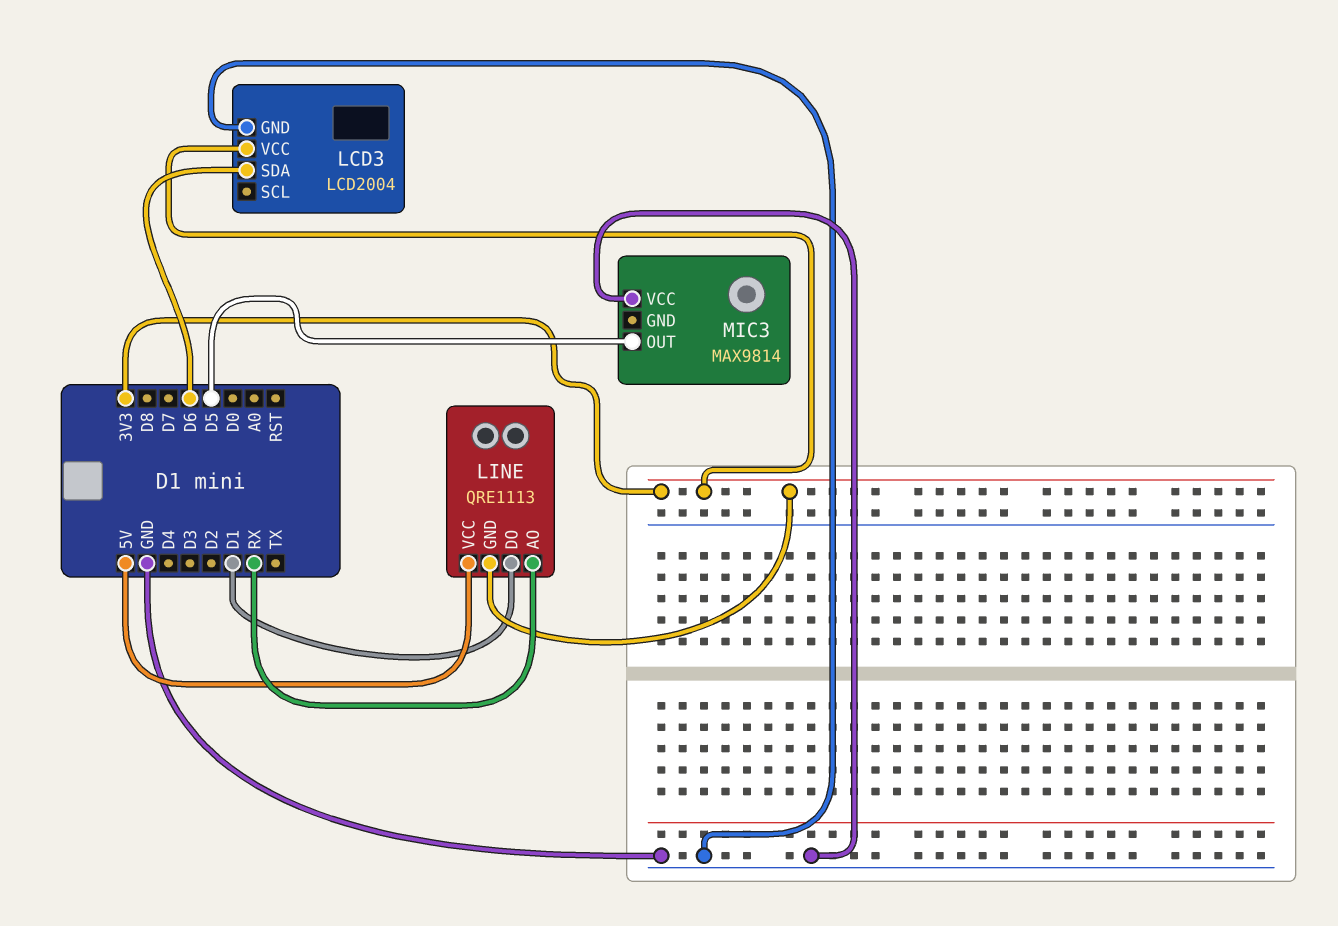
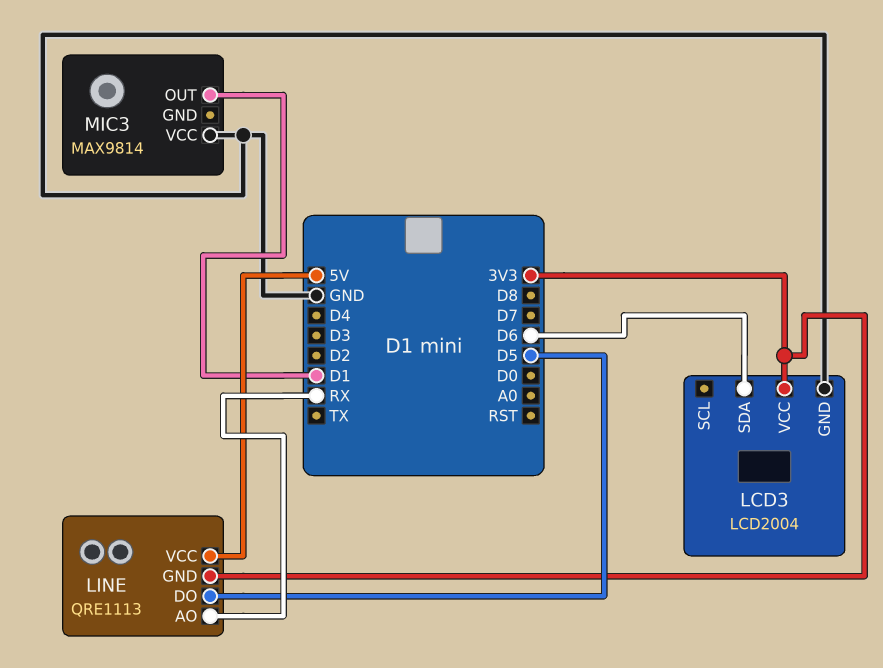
LINE pin DO: D1 -> D5
MIC3 pin OUT: D5 -> D1

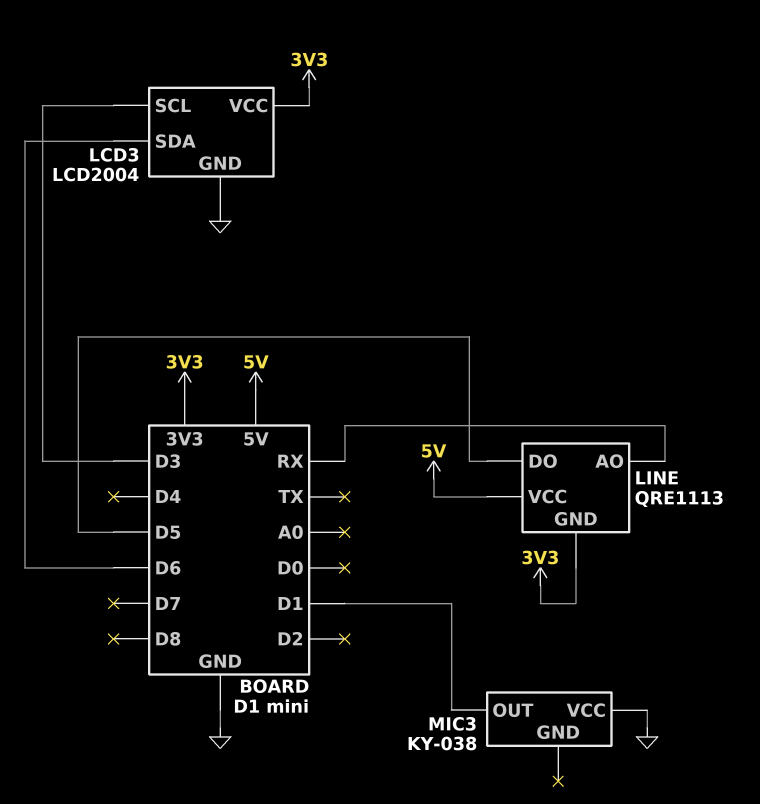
LCD3 pin SCL: none -> D3
MIC3: MAX9814 -> KY-038

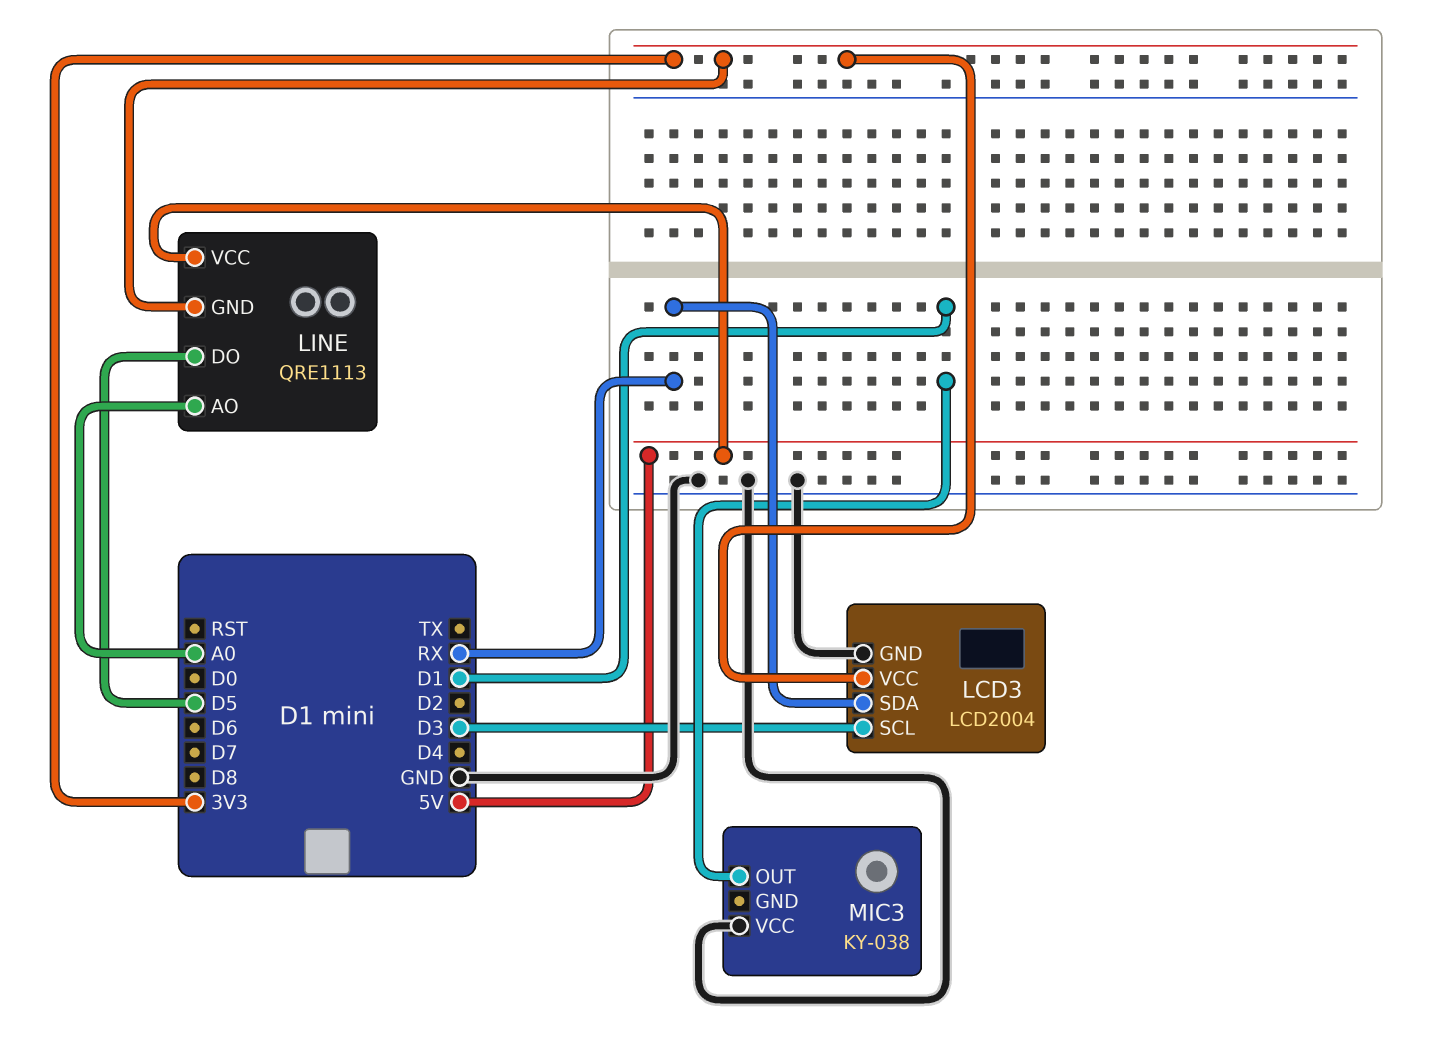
LCD3 pin SDA: D6 -> RX
LINE pin AO: RX -> A0

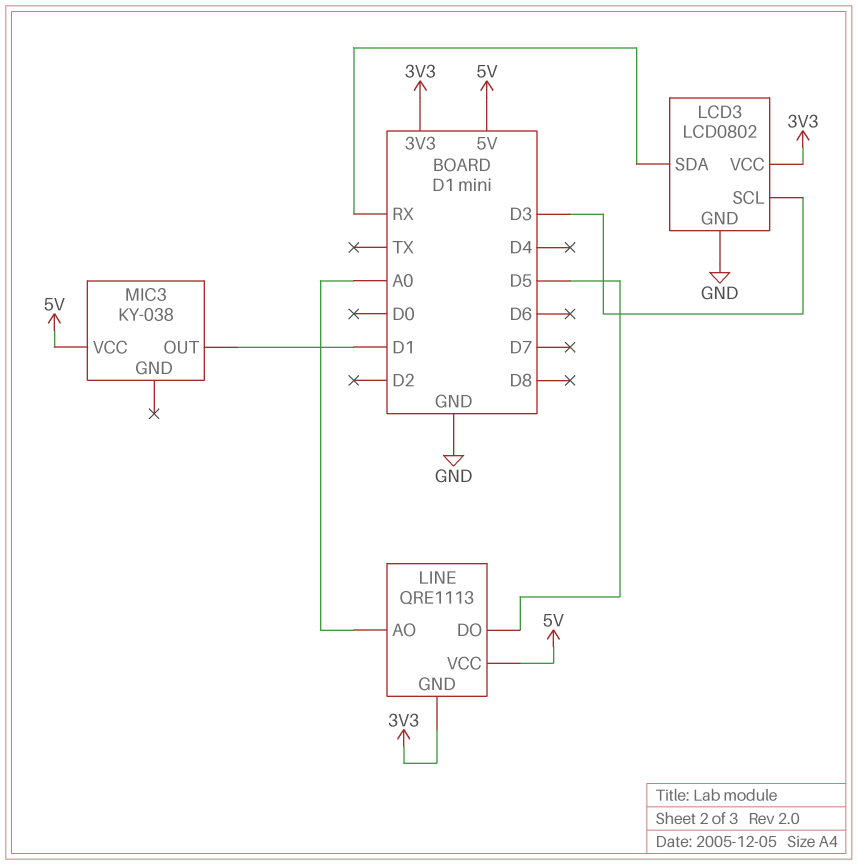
LCD3: LCD2004 -> LCD0802
MIC3 pin VCC: GND -> 5V

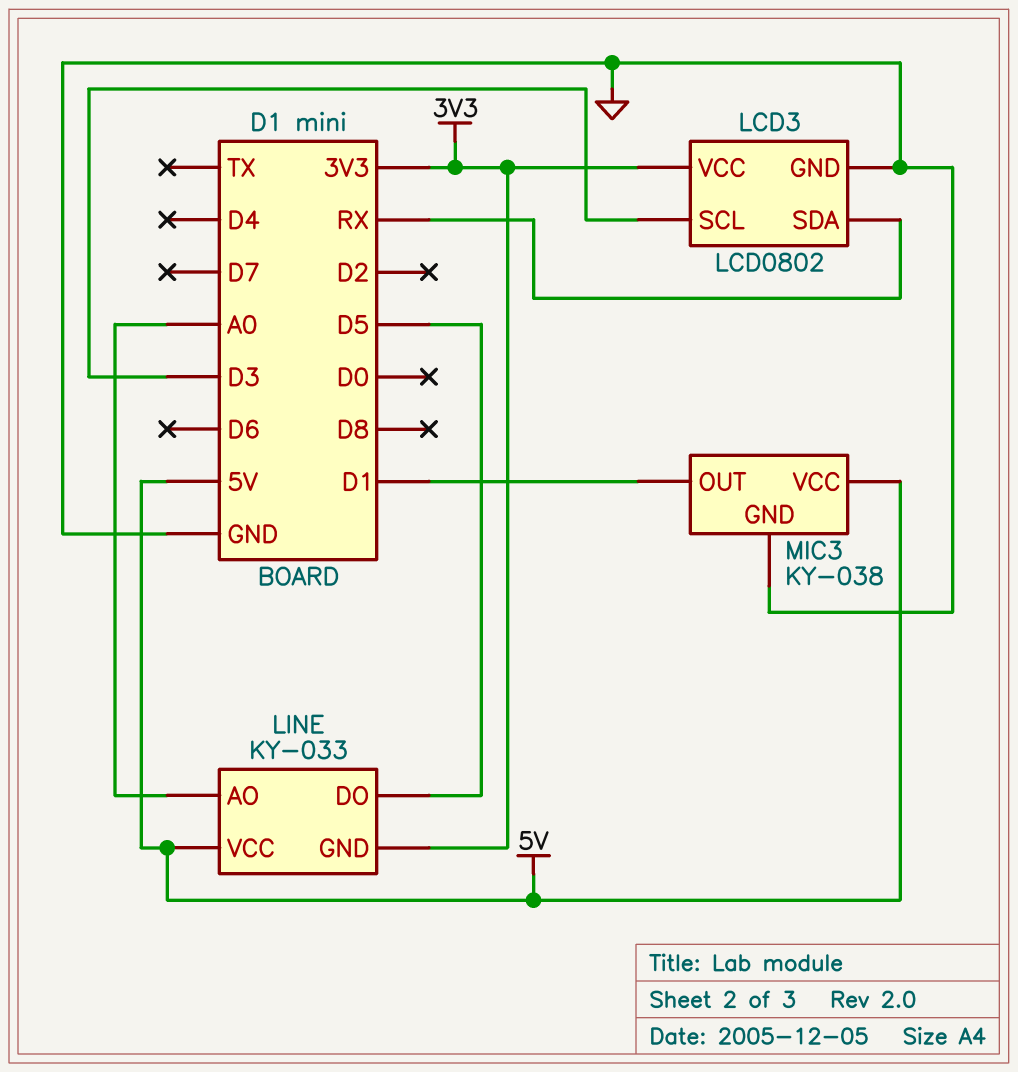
LINE: QRE1113 -> KY-033
MIC3 pin GND: none -> GND

